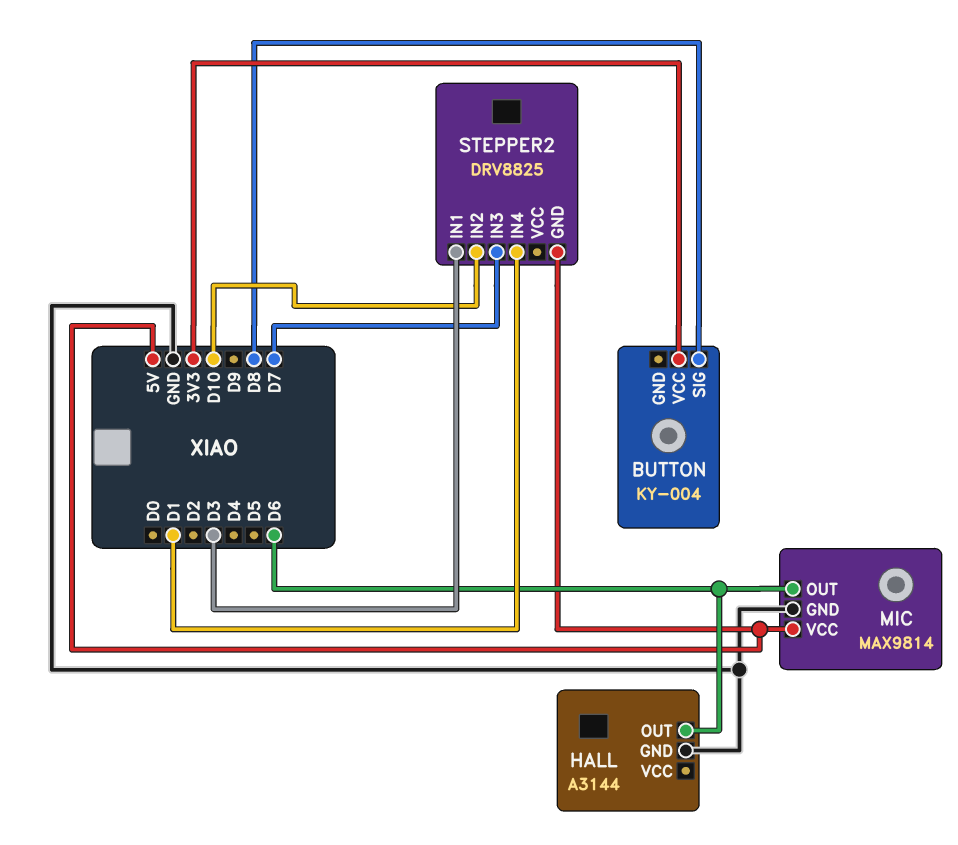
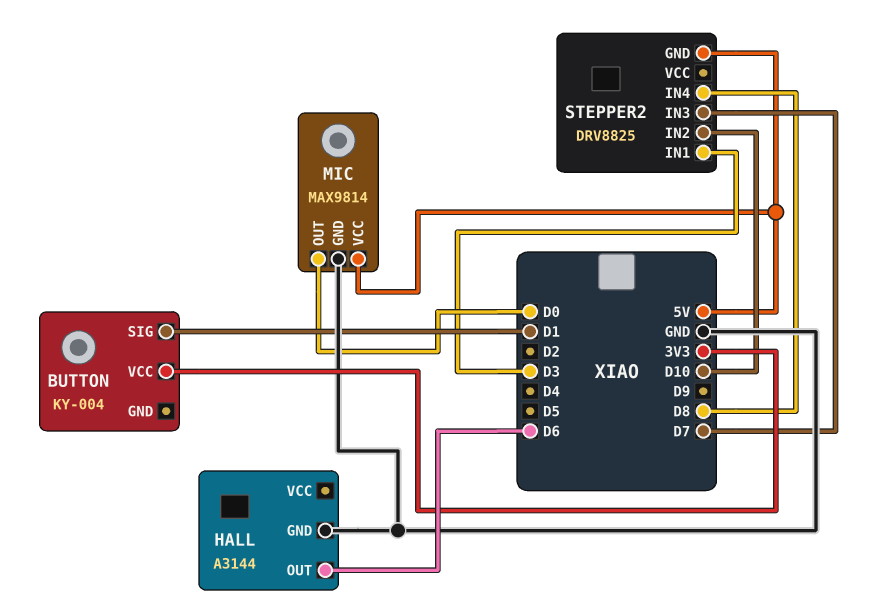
BUTTON pin SIG: D8 -> D1
MIC pin OUT: D6 -> D0
STEPPER2 pin IN4: D1 -> D8

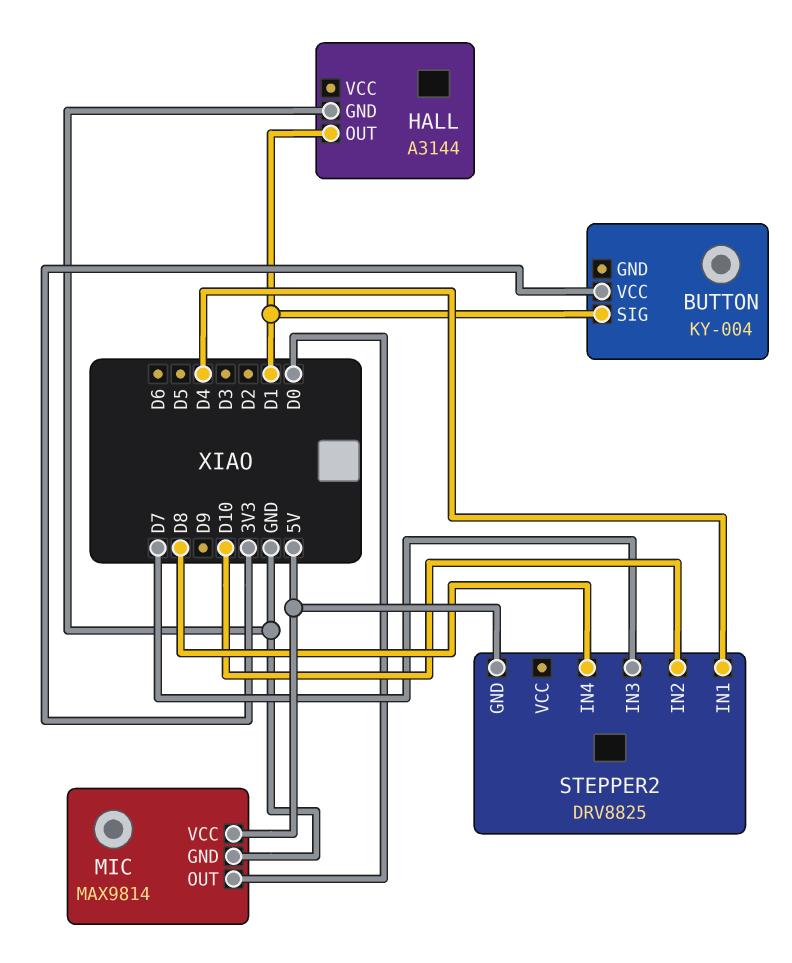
HALL pin OUT: D6 -> D1
STEPPER2 pin IN1: D3 -> D4

